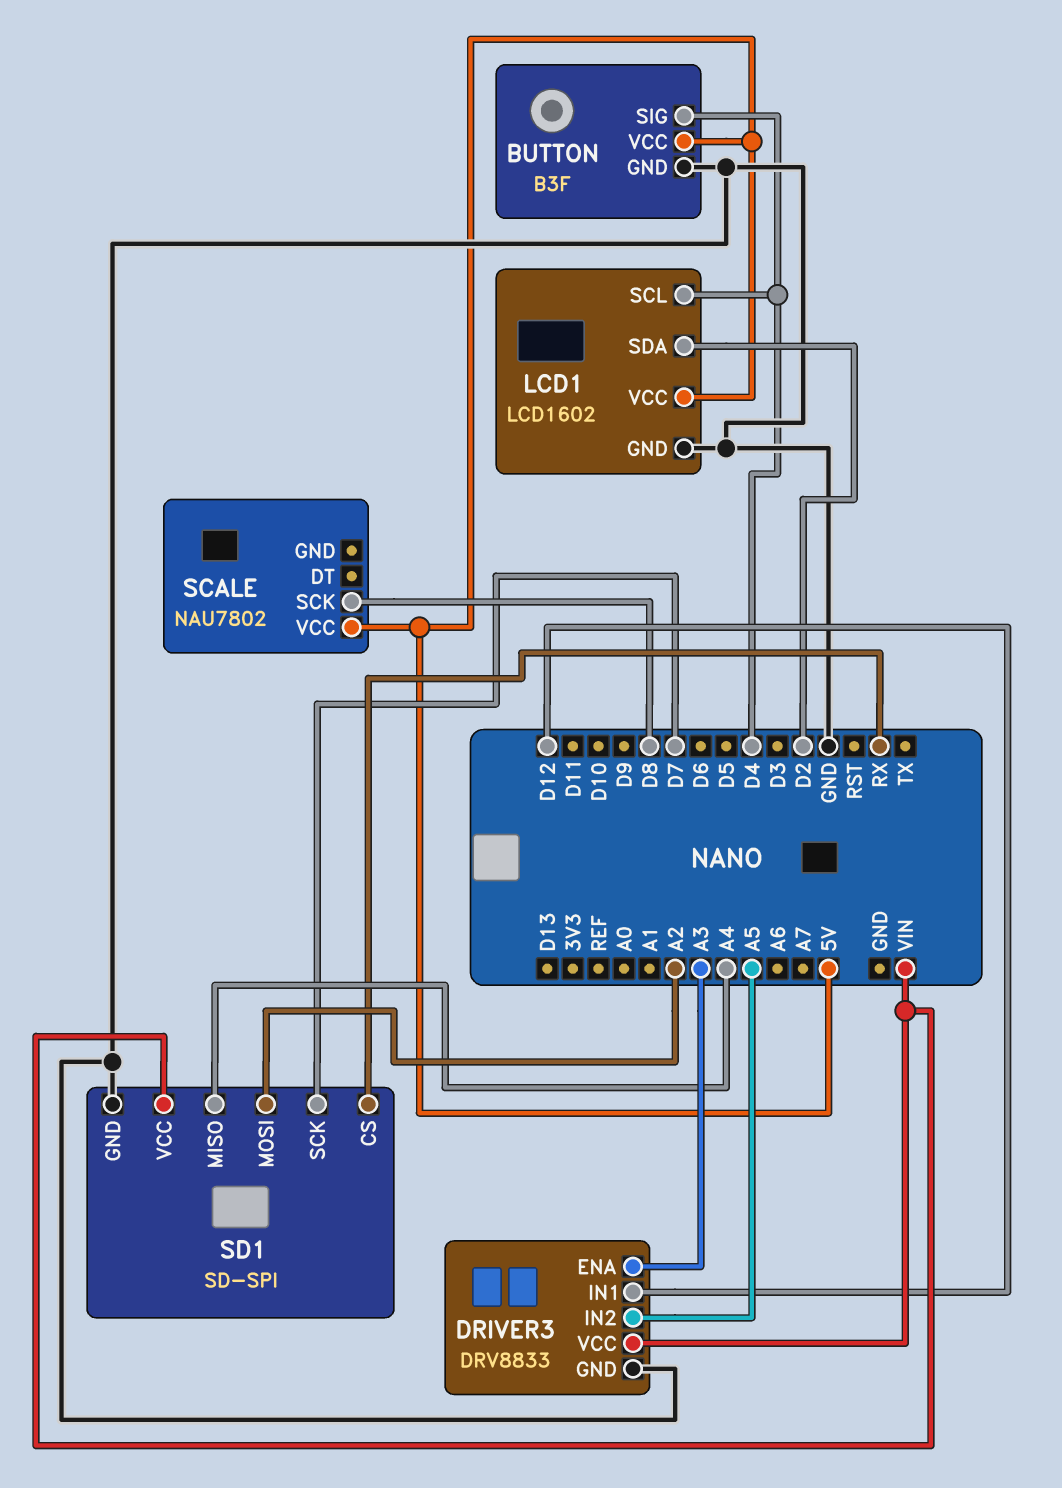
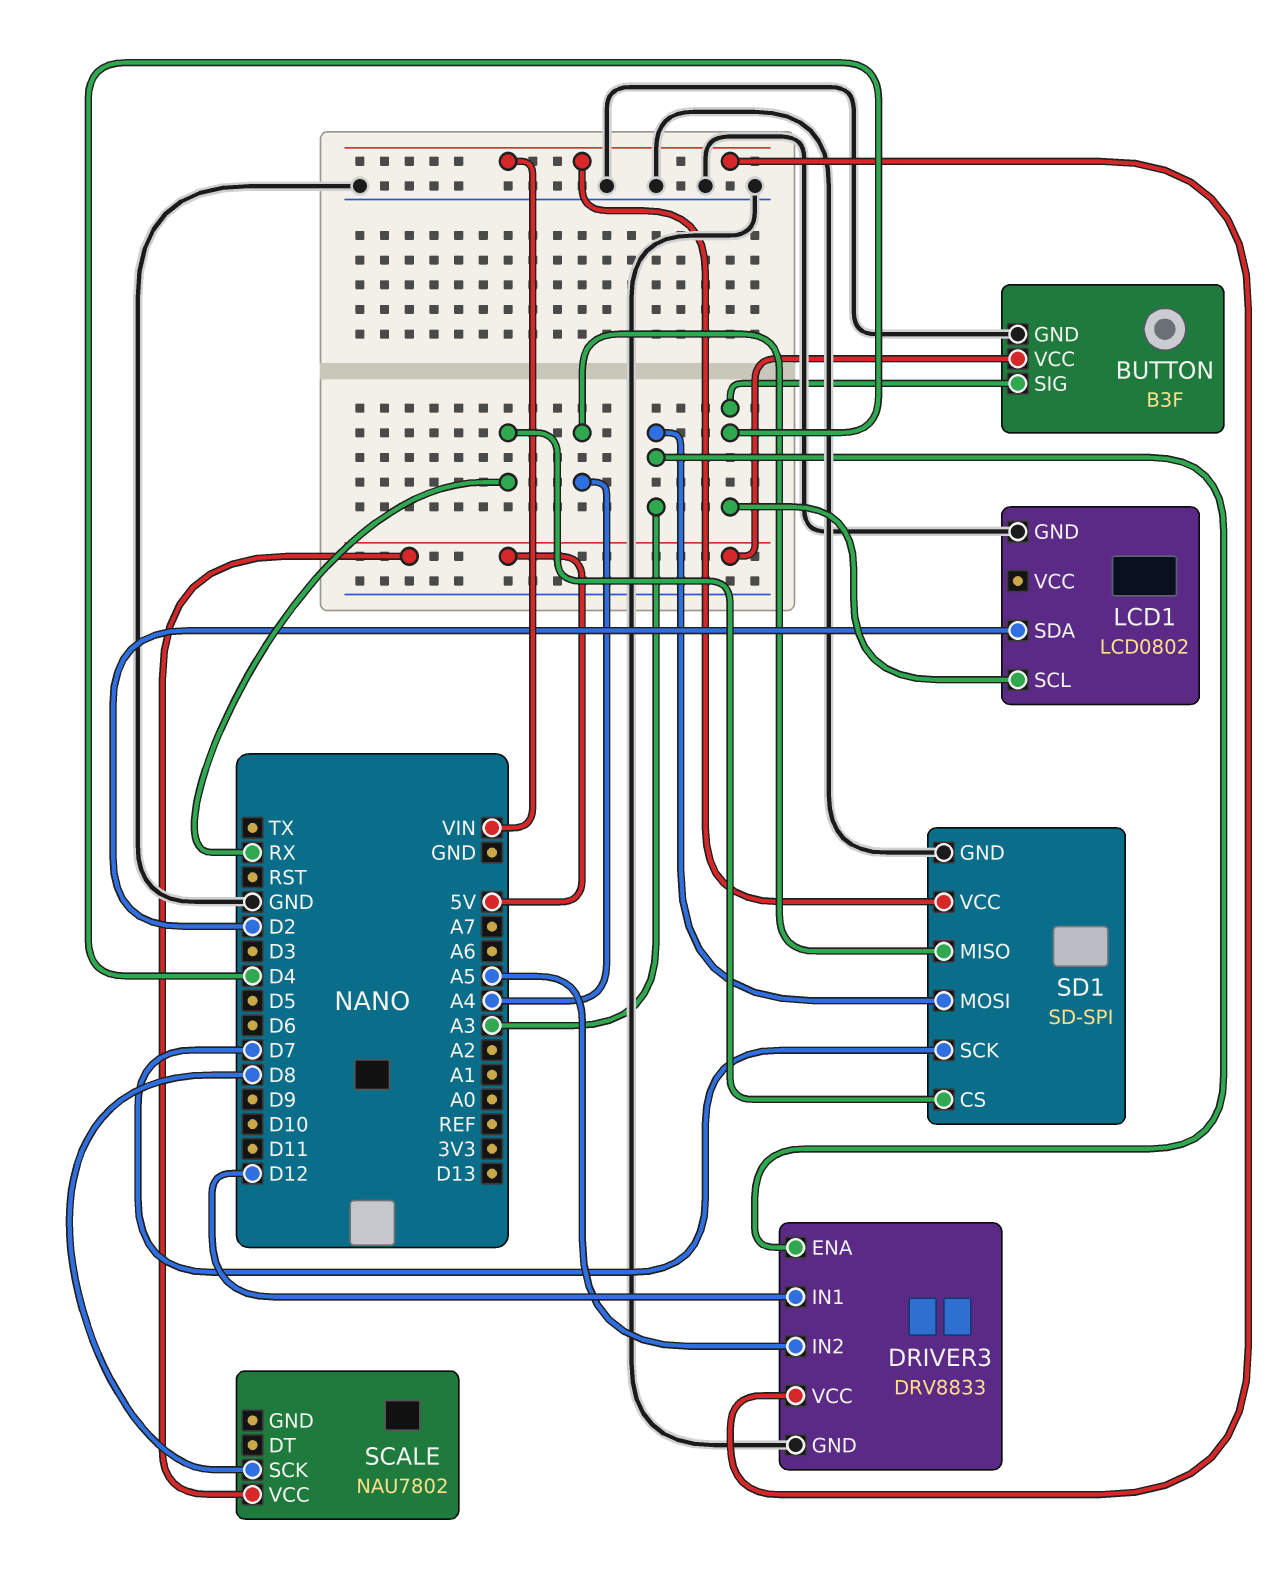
LCD1: LCD1602 -> LCD0802
LCD1 pin VCC: 5V -> none
SD1 pin MOSI: A2 -> A3

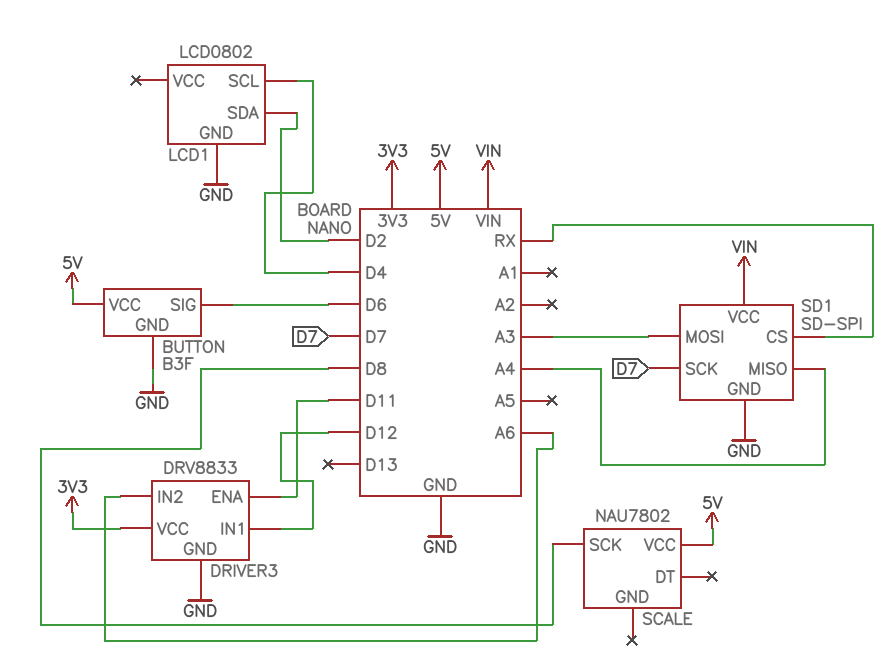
BUTTON pin SIG: D4 -> D6
DRIVER3 pin ENA: A3 -> D11
DRIVER3 pin IN2: A5 -> A6
DRIVER3 pin VCC: VIN -> 3V3

